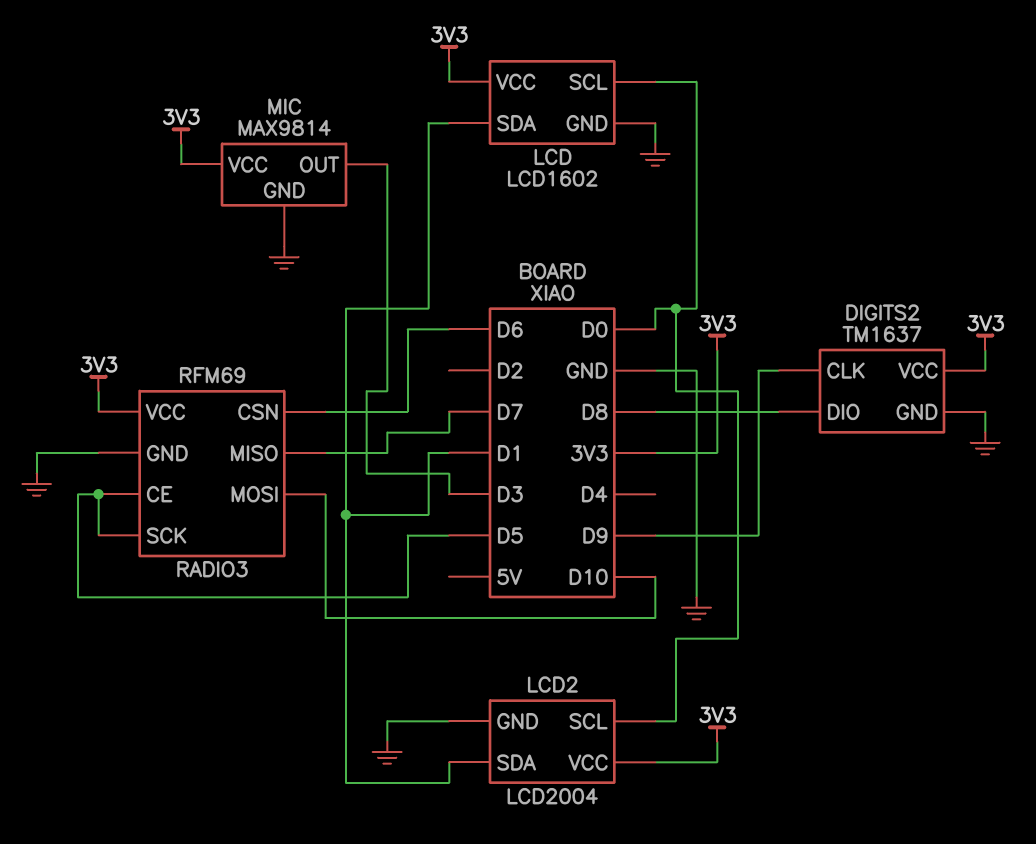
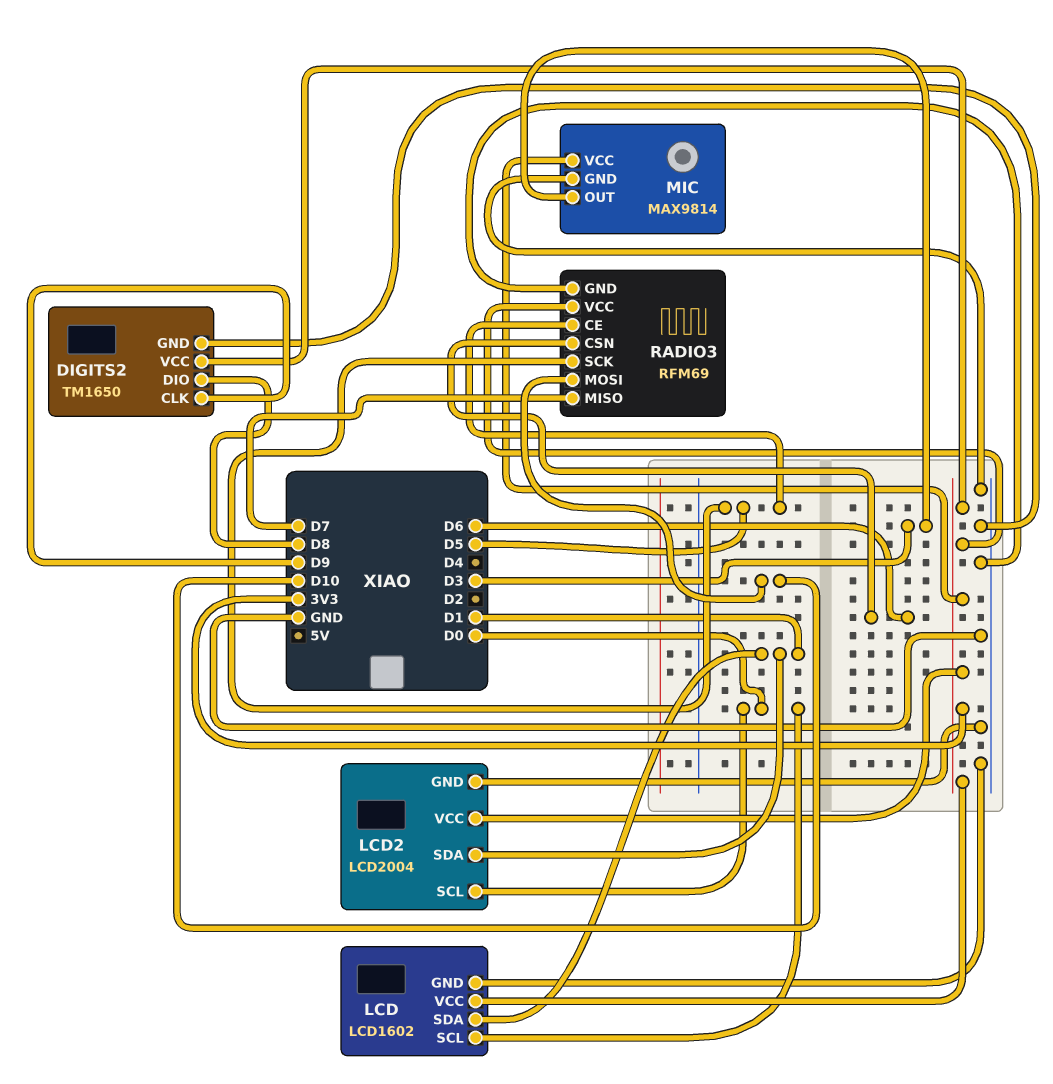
DIGITS2: TM1637 -> TM1650

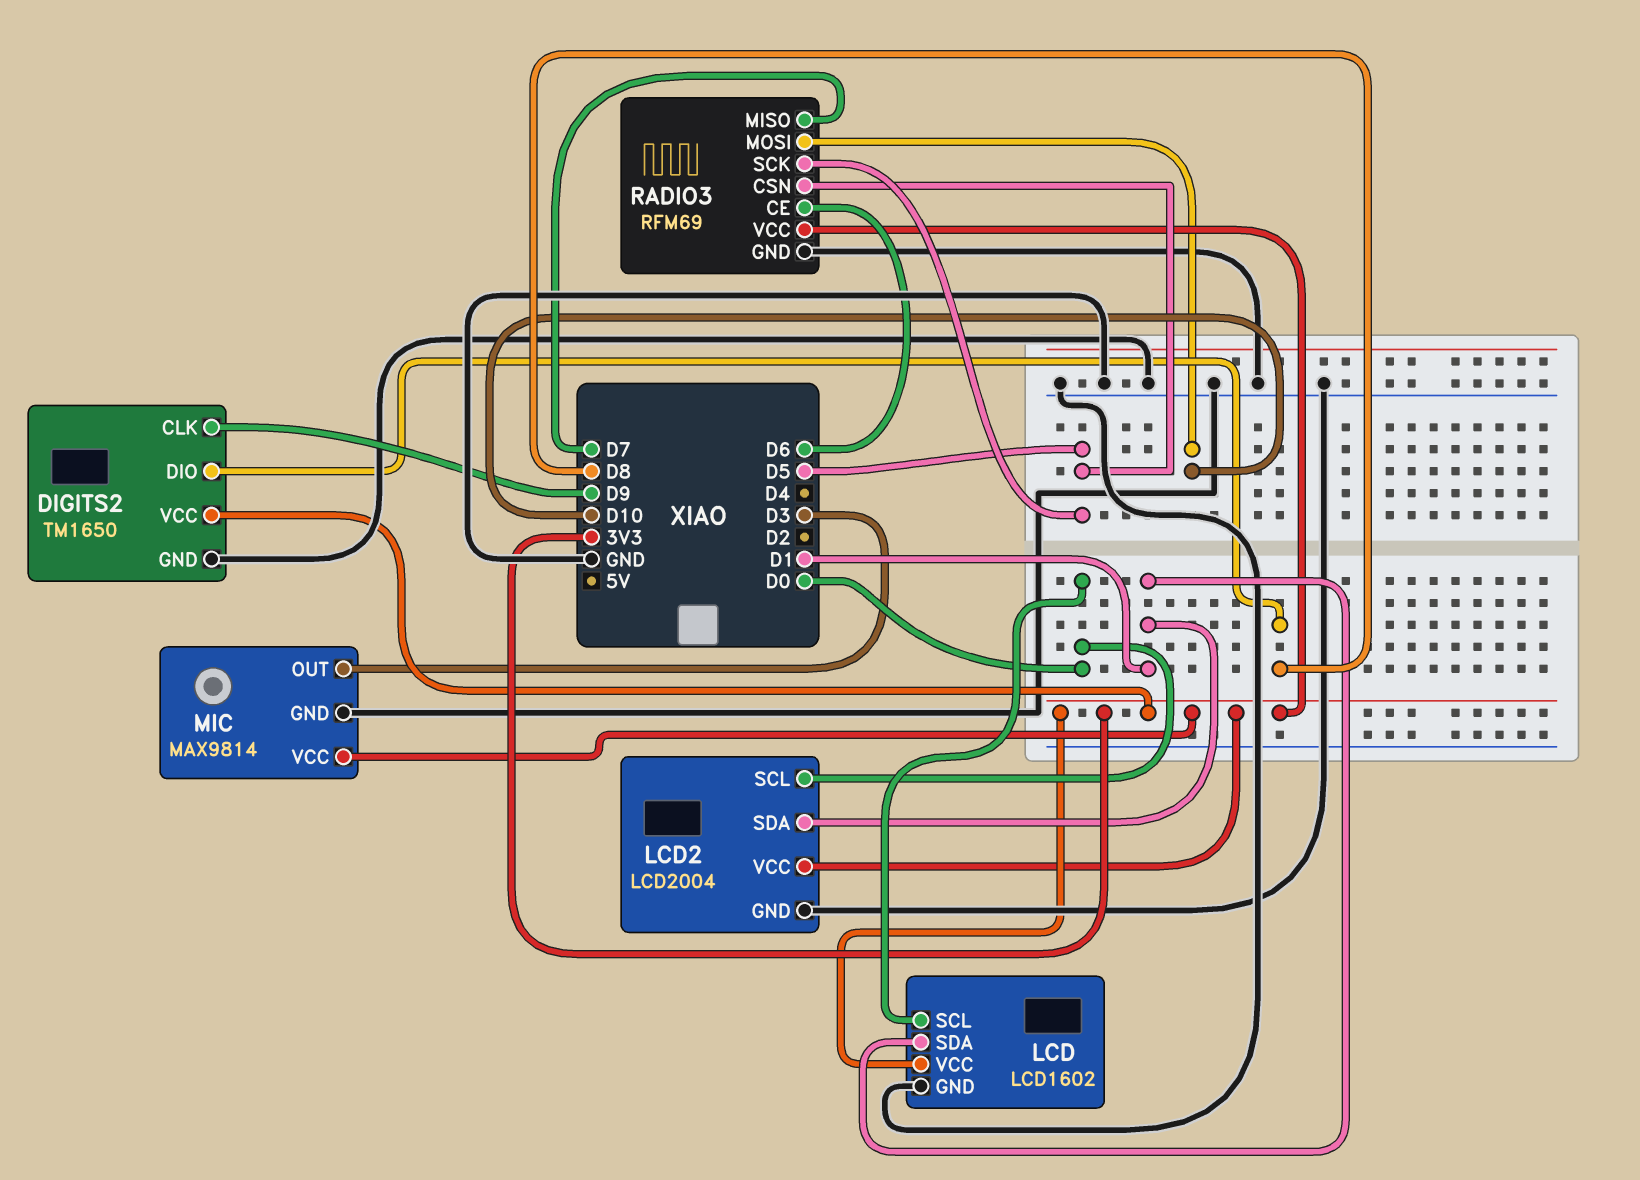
RADIO3 pin CE: D5 -> D6
RADIO3 pin CSN: D6 -> D5

